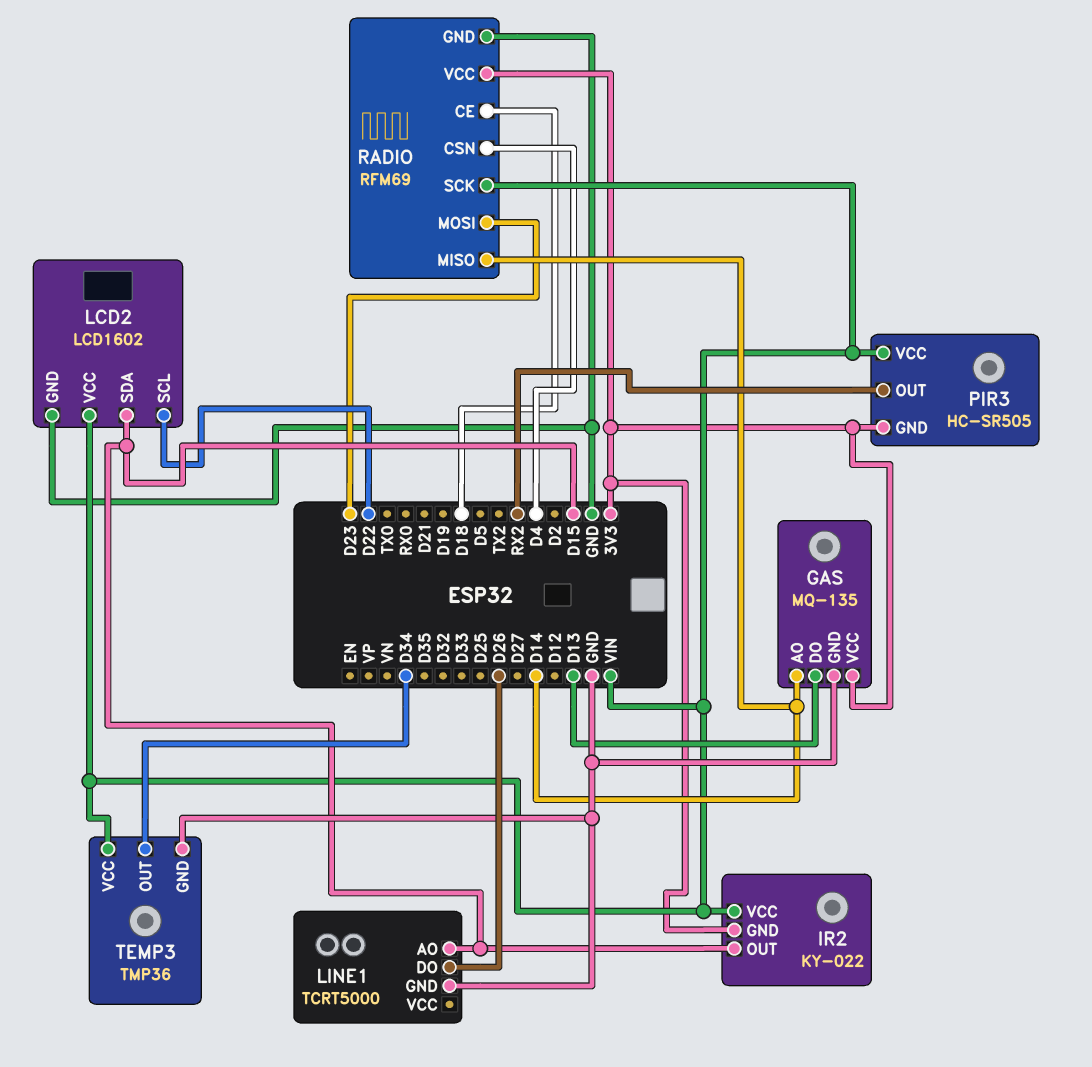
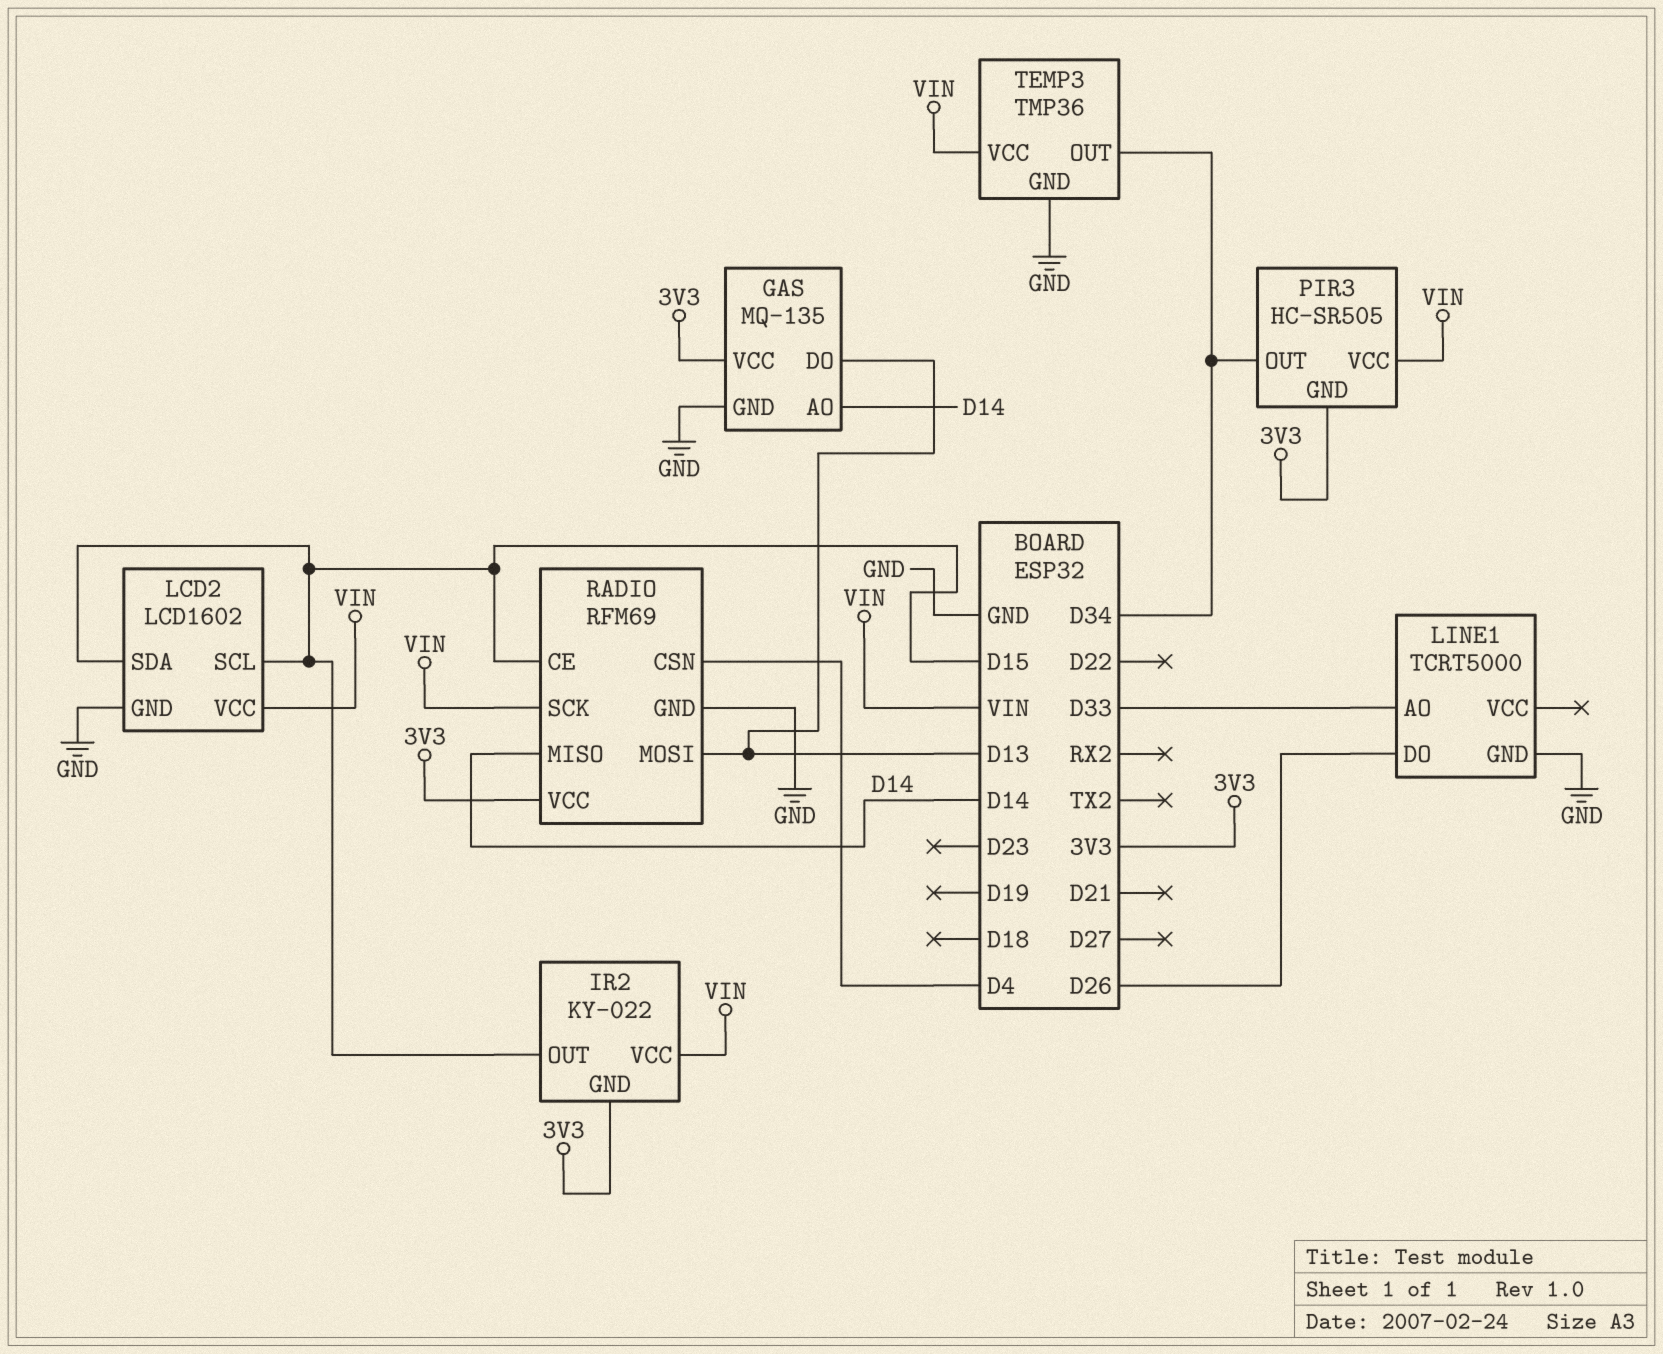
LCD2 pin SCL: D22 -> D15
LINE1 pin AO: D15 -> D33
PIR3 pin OUT: RX2 -> D34
RADIO pin CE: D18 -> D15
RADIO pin MOSI: D23 -> D13

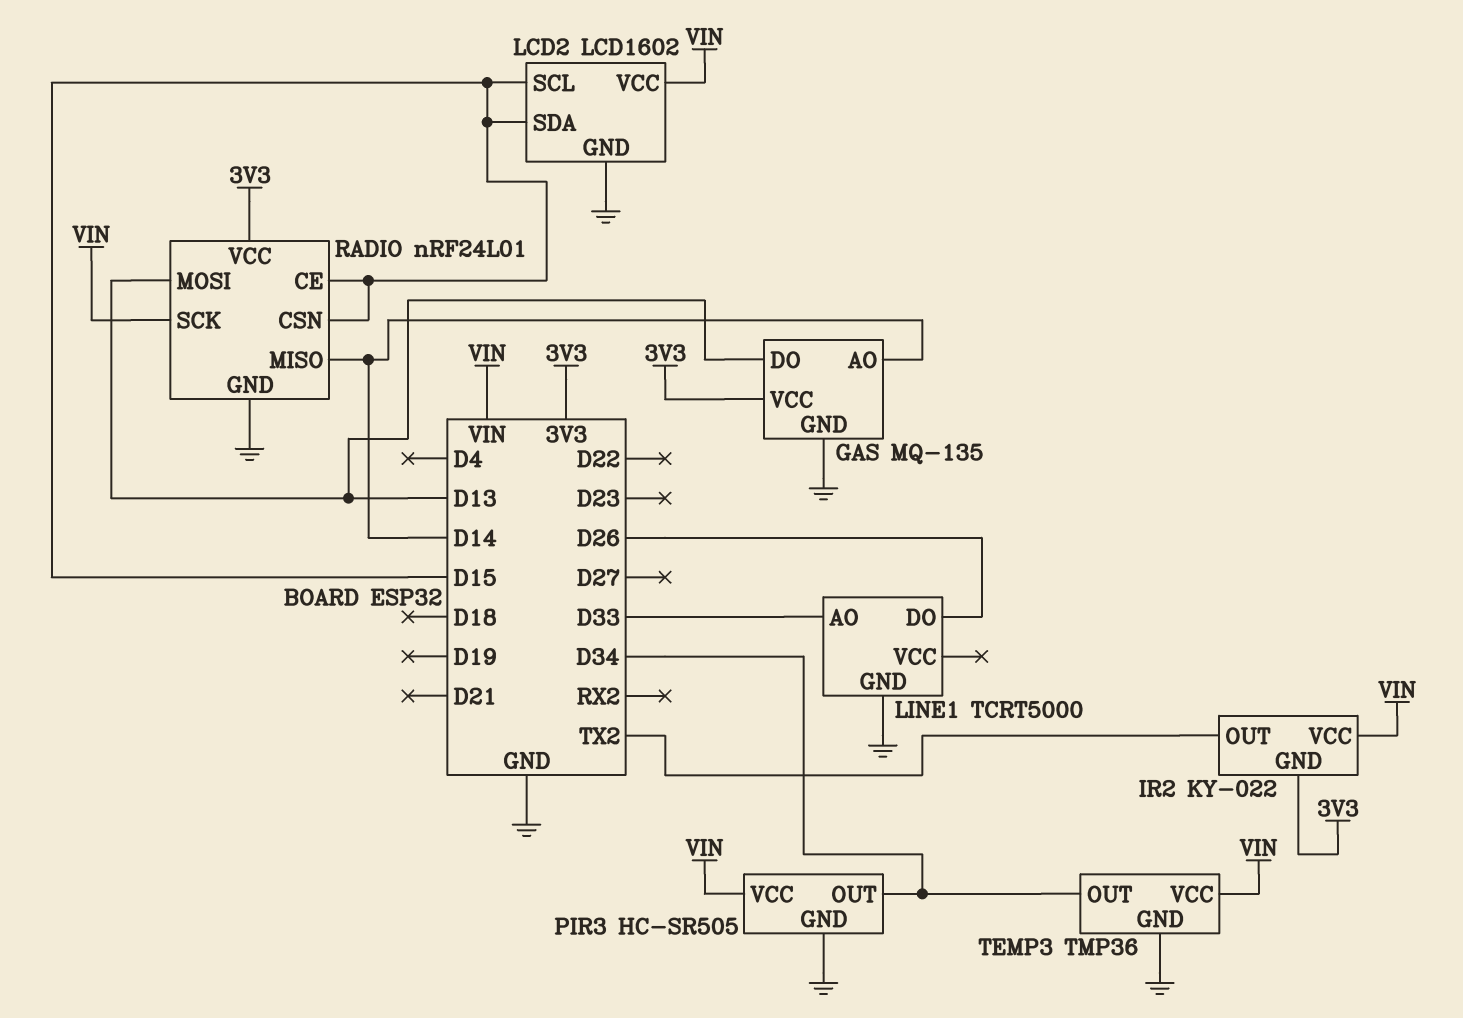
IR2 pin OUT: D15 -> TX2
PIR3 pin GND: 3V3 -> GND
RADIO: RFM69 -> nRF24L01
RADIO pin CSN: D4 -> D15

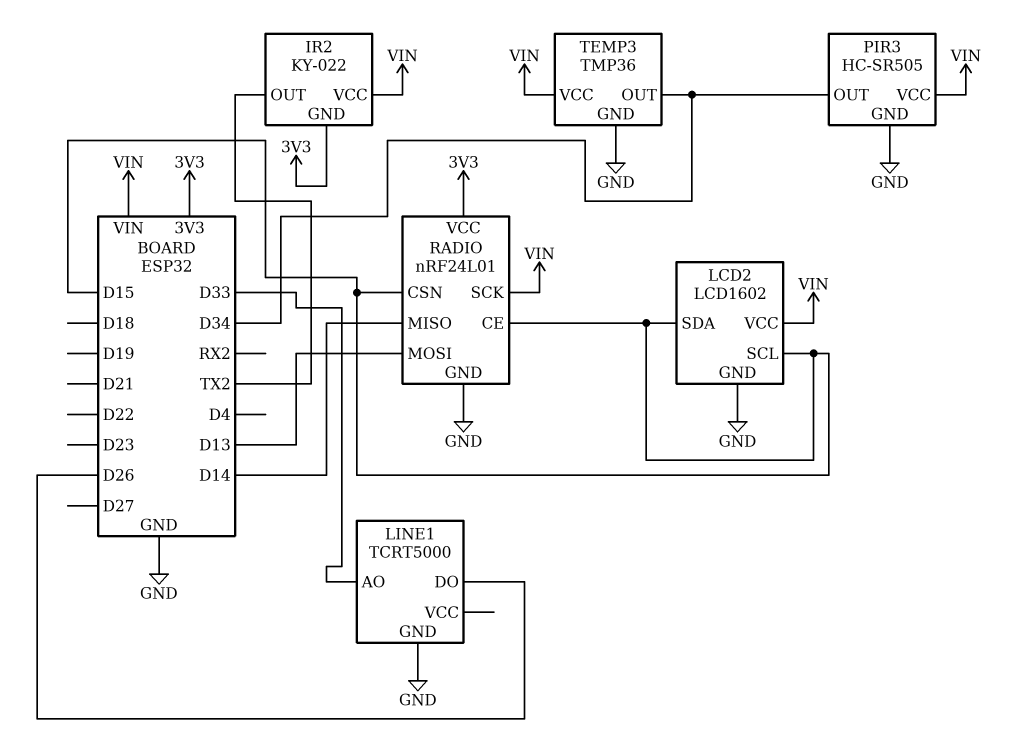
GAS: MQ-135 -> none
GAS pin AO: D14 -> none
GAS pin DO: D13 -> none
GAS pin GND: GND -> none
GAS pin VCC: 3V3 -> none

